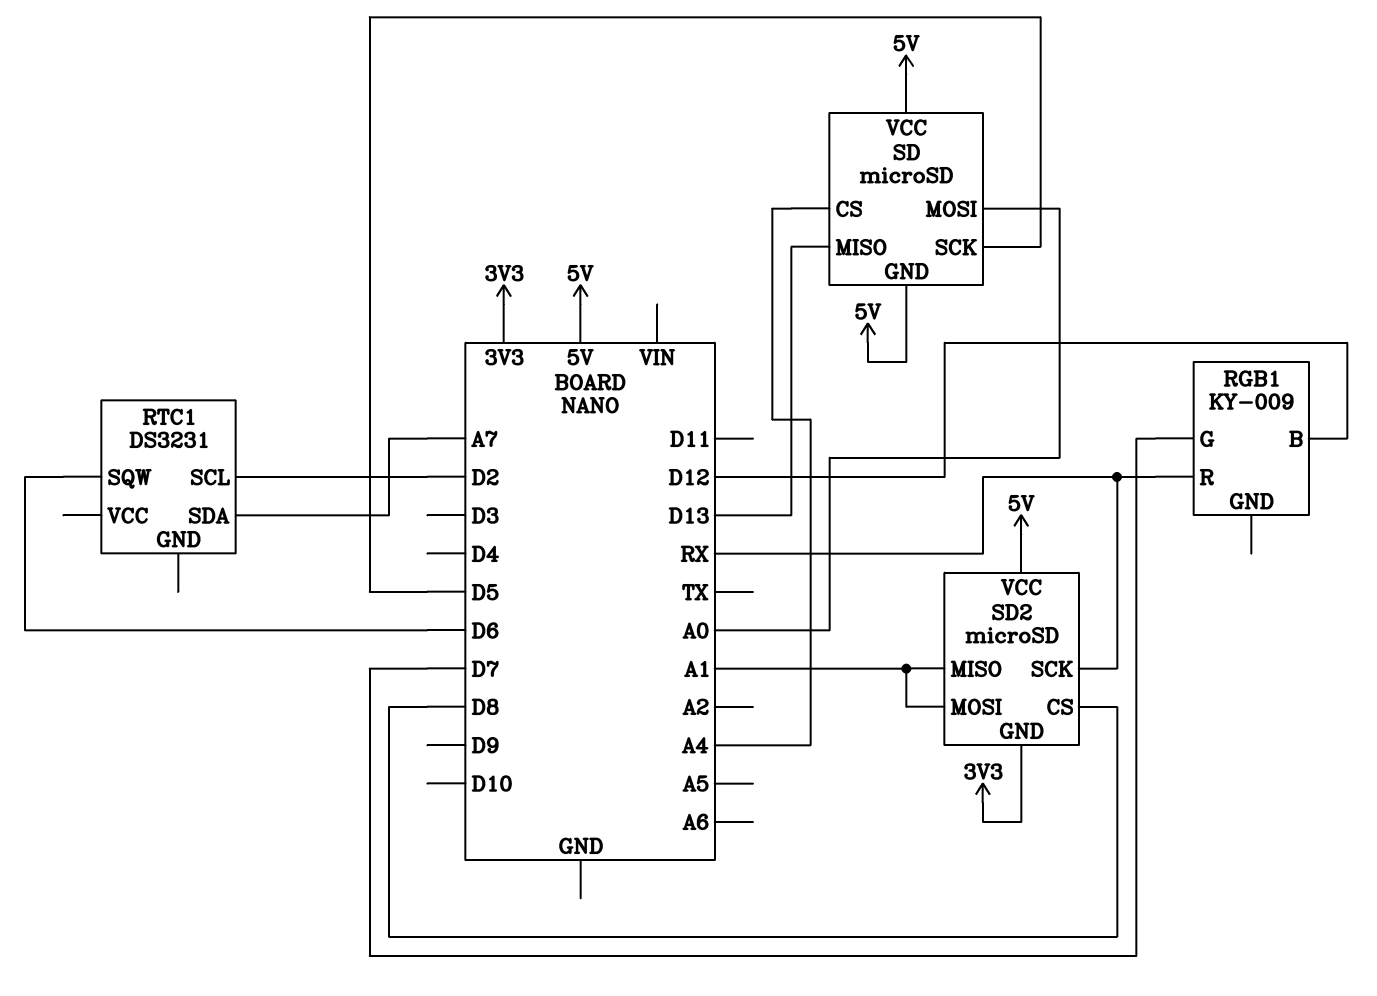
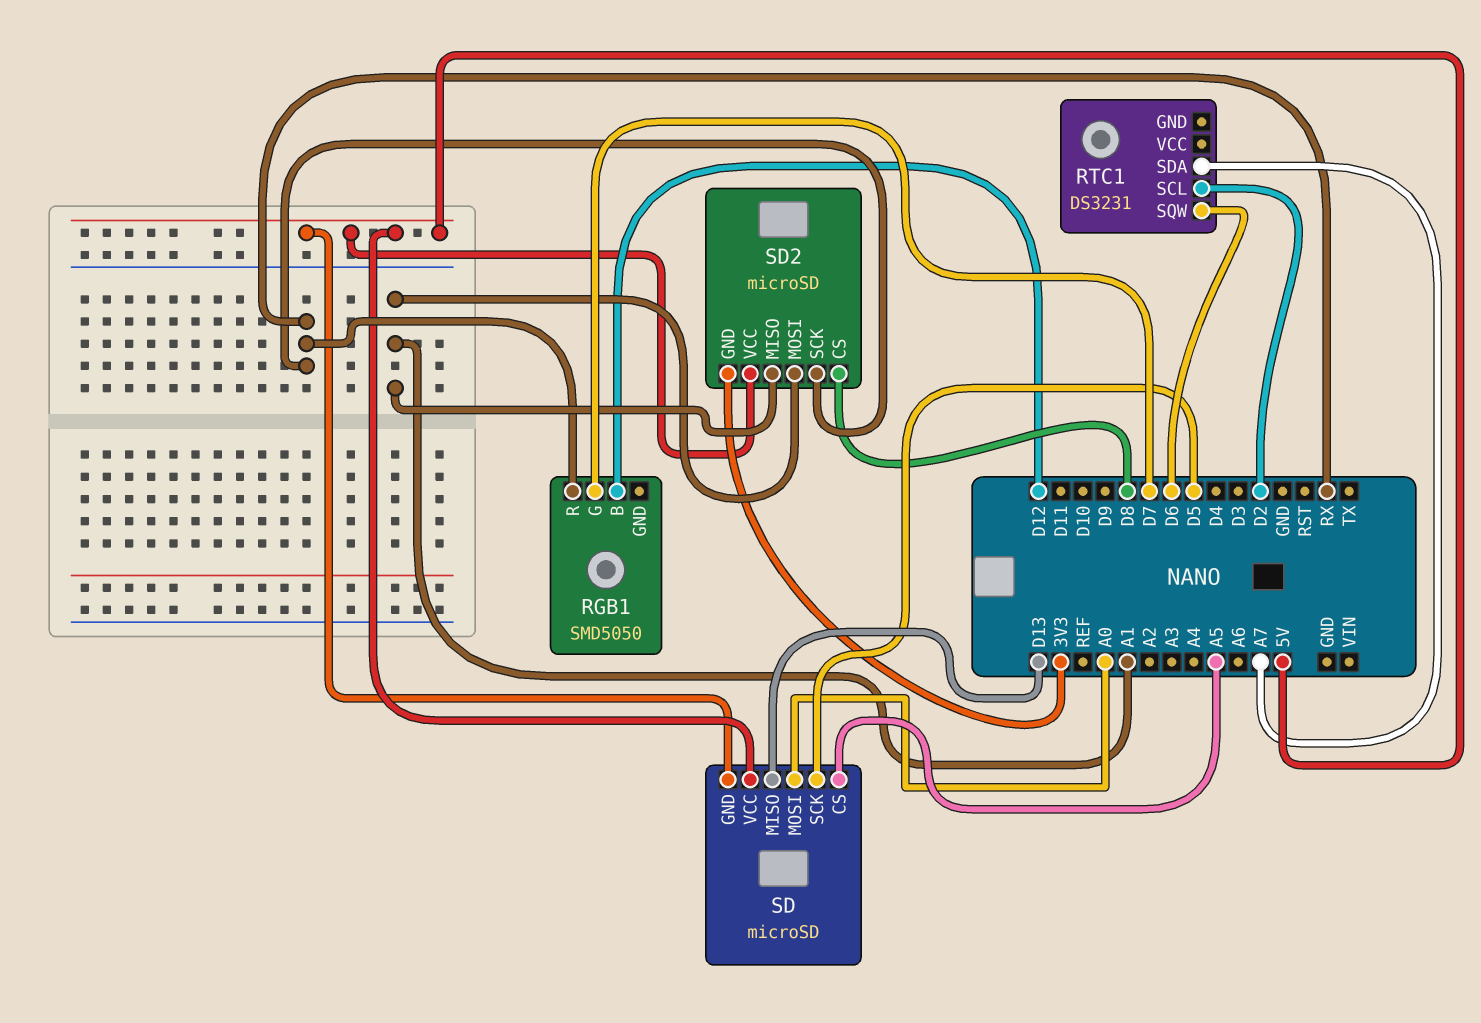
RGB1: KY-009 -> SMD5050
SD pin CS: A4 -> A5

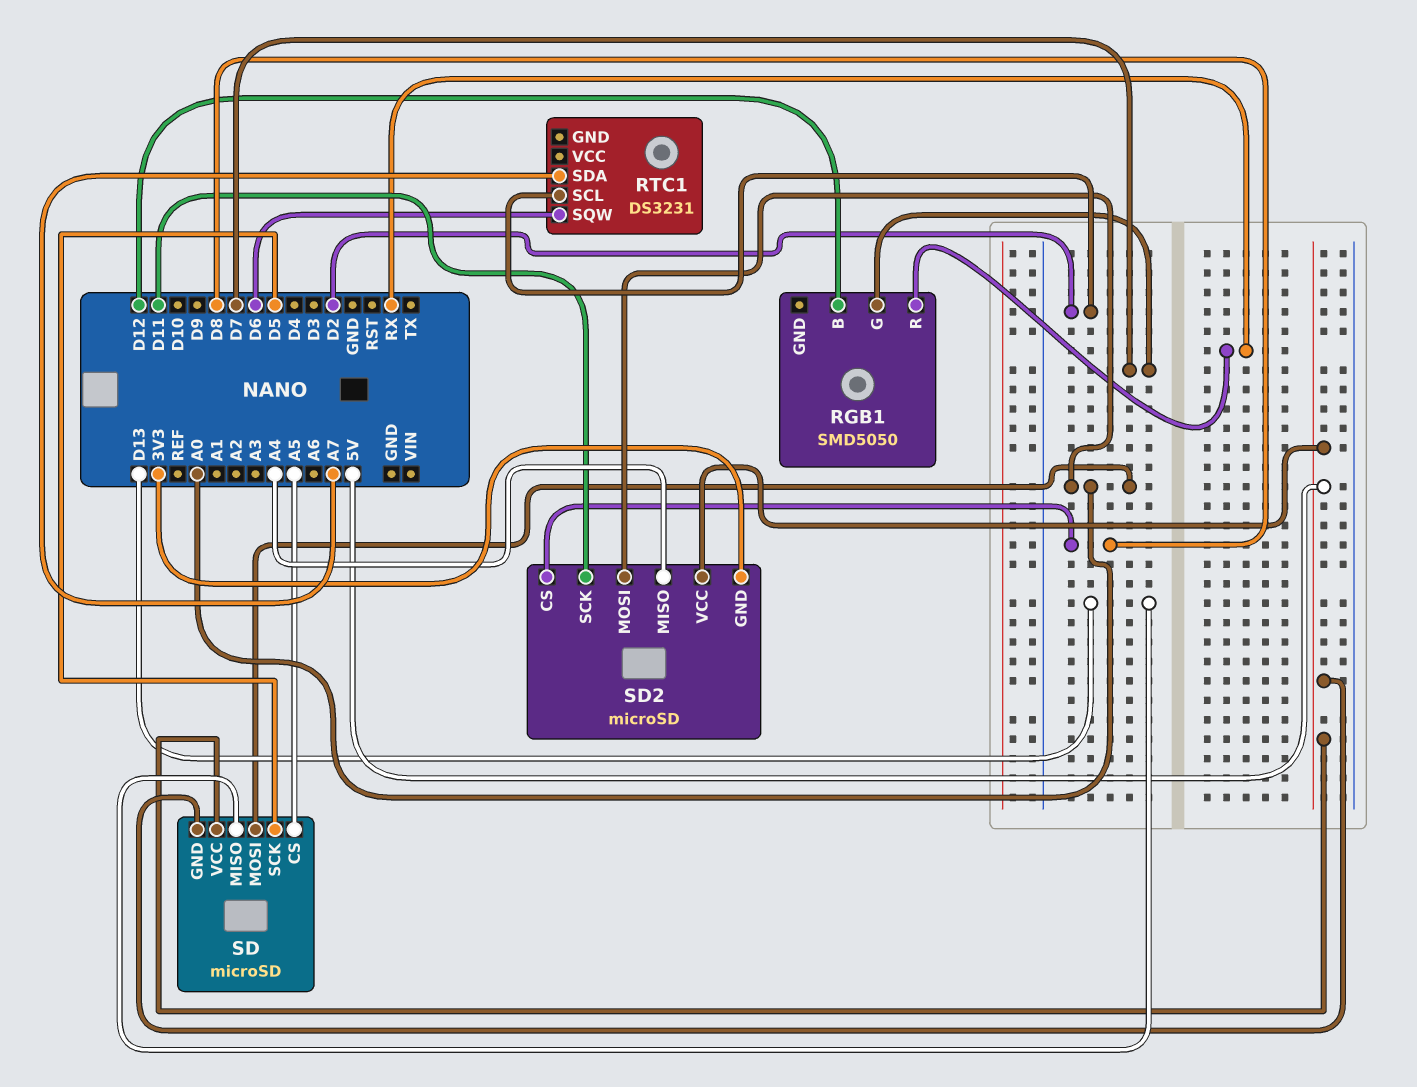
SD2 pin MISO: A1 -> A4
SD2 pin MOSI: A1 -> A0
SD2 pin SCK: RX -> D11

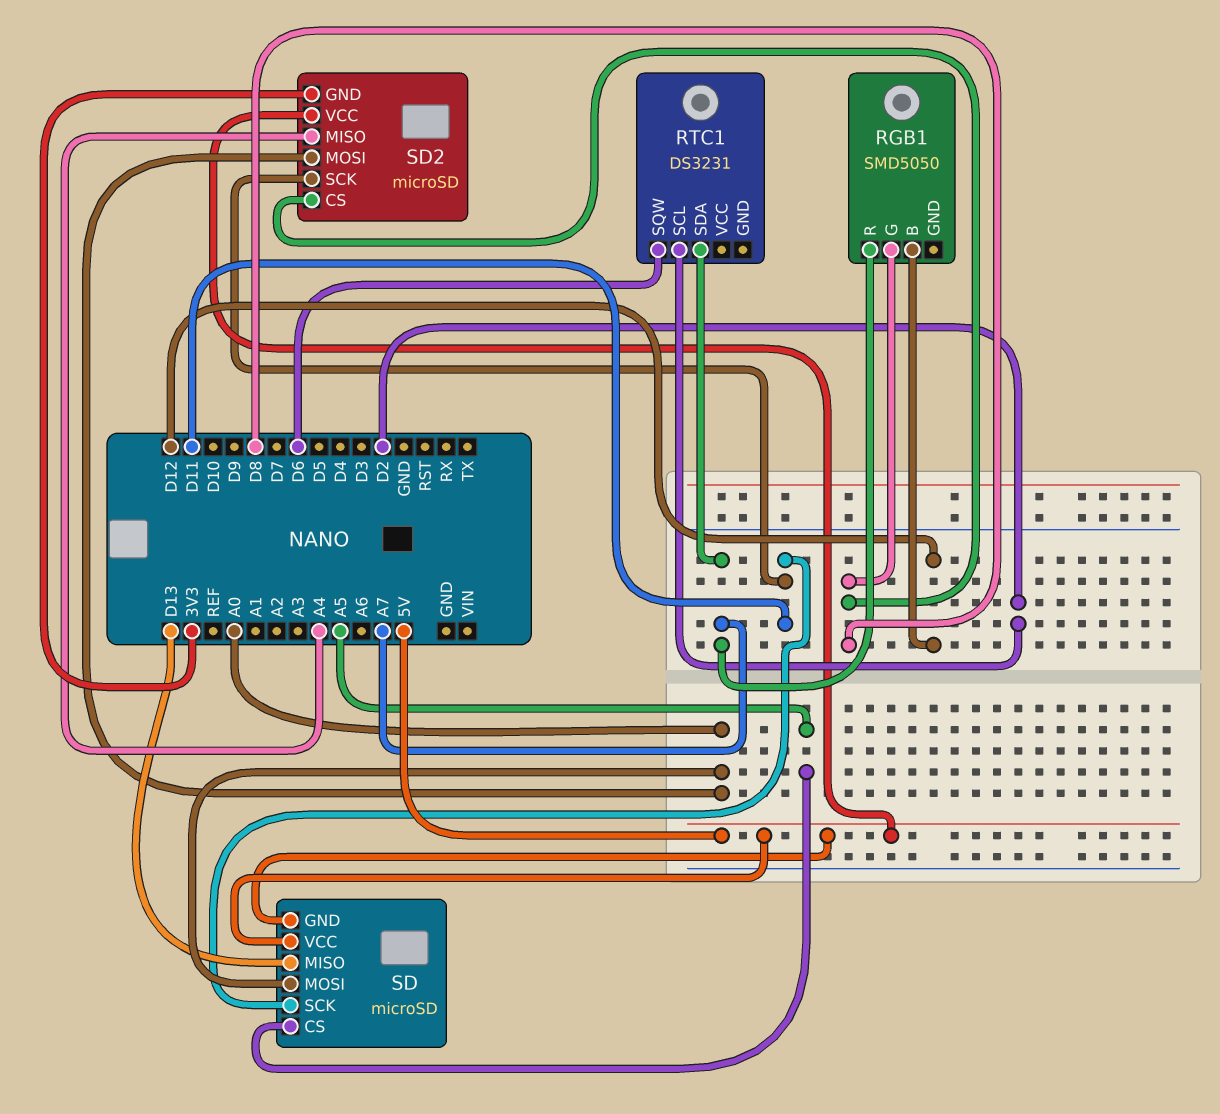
RGB1 pin G: D7 -> D8
RGB1 pin R: RX -> A7
SD pin SCK: D5 -> D11

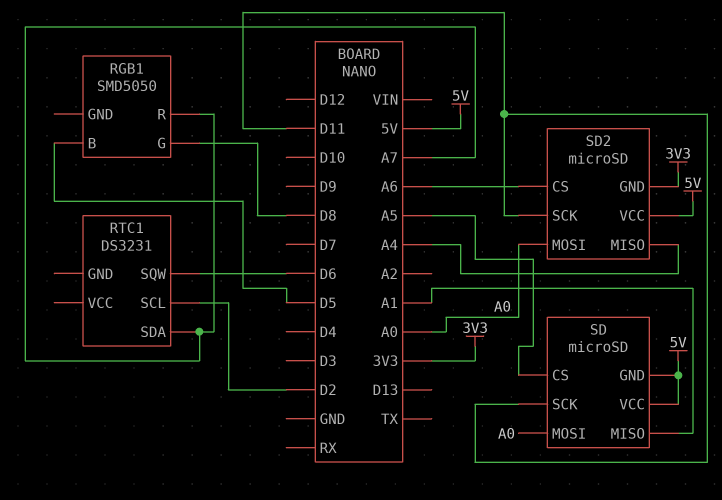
RGB1 pin B: D12 -> D5
SD pin MISO: D13 -> A1
SD2 pin CS: D8 -> A6

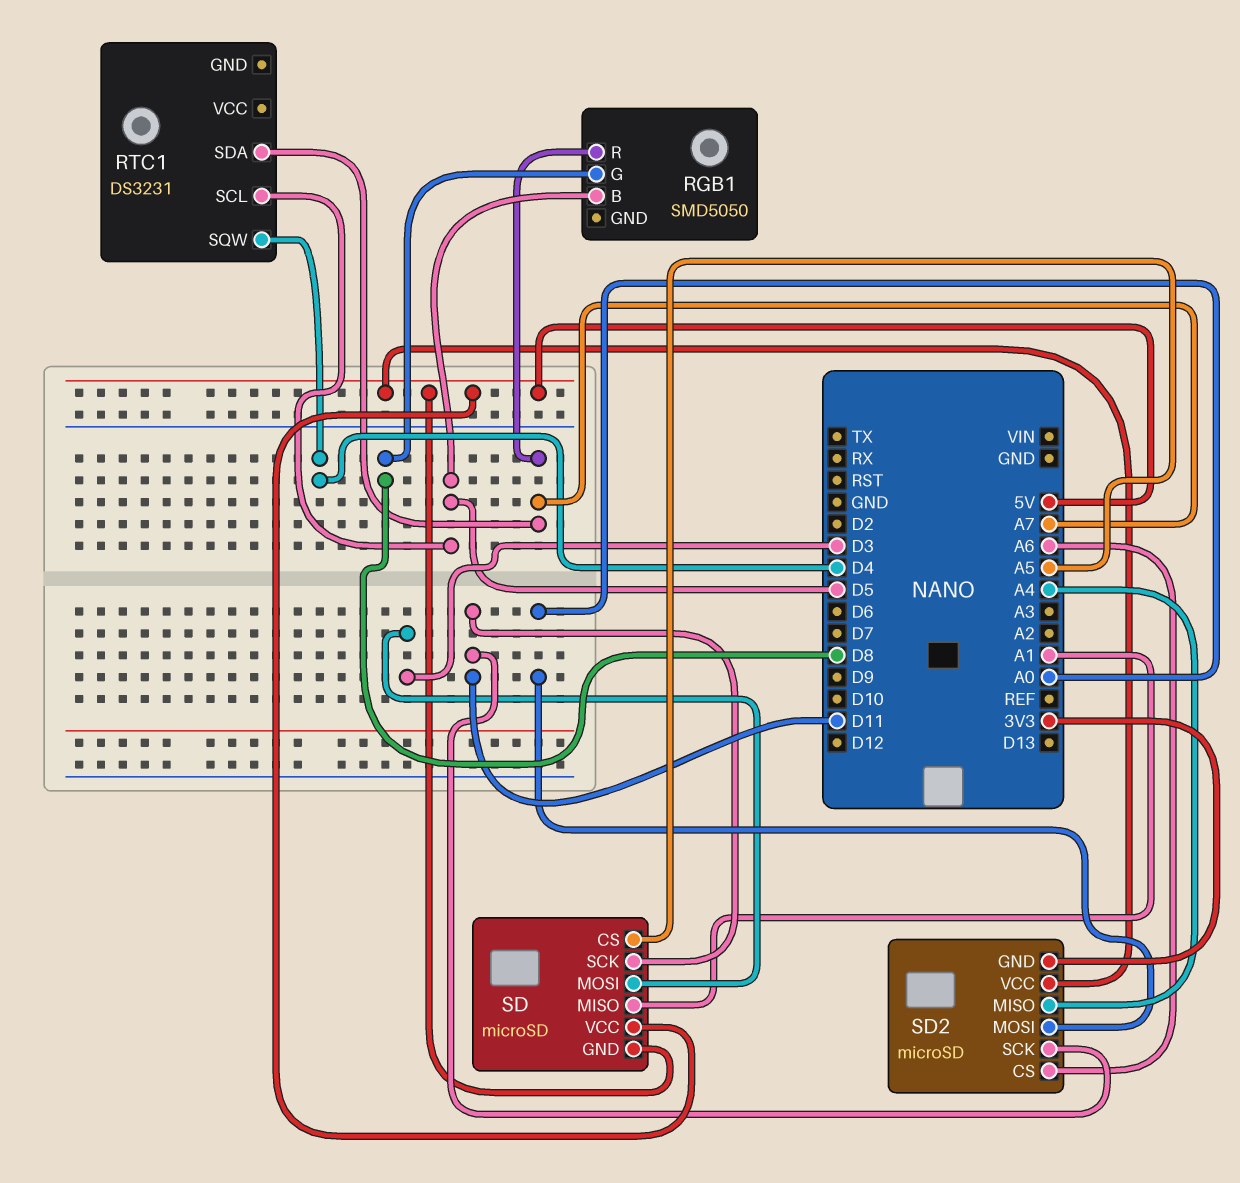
RTC1 pin SCL: D2 -> D5
RTC1 pin SQW: D6 -> D4
SD pin MOSI: A0 -> D3

